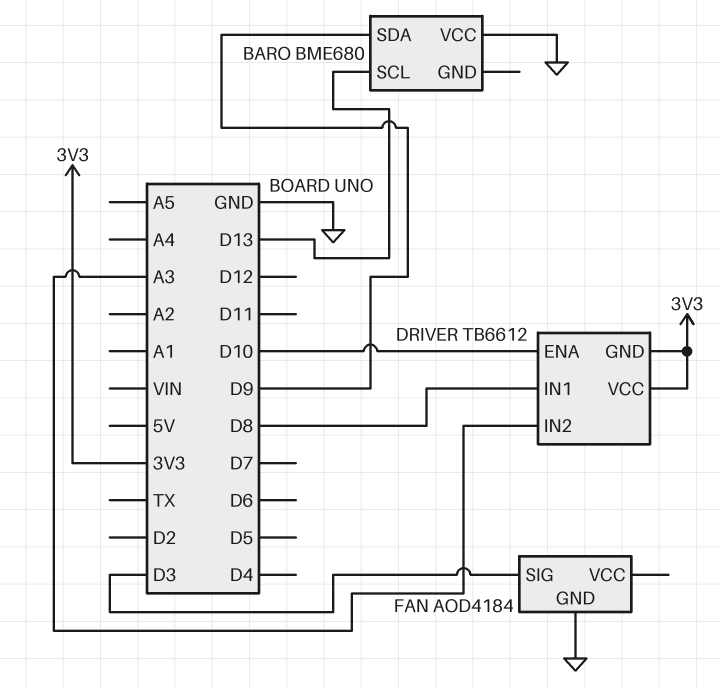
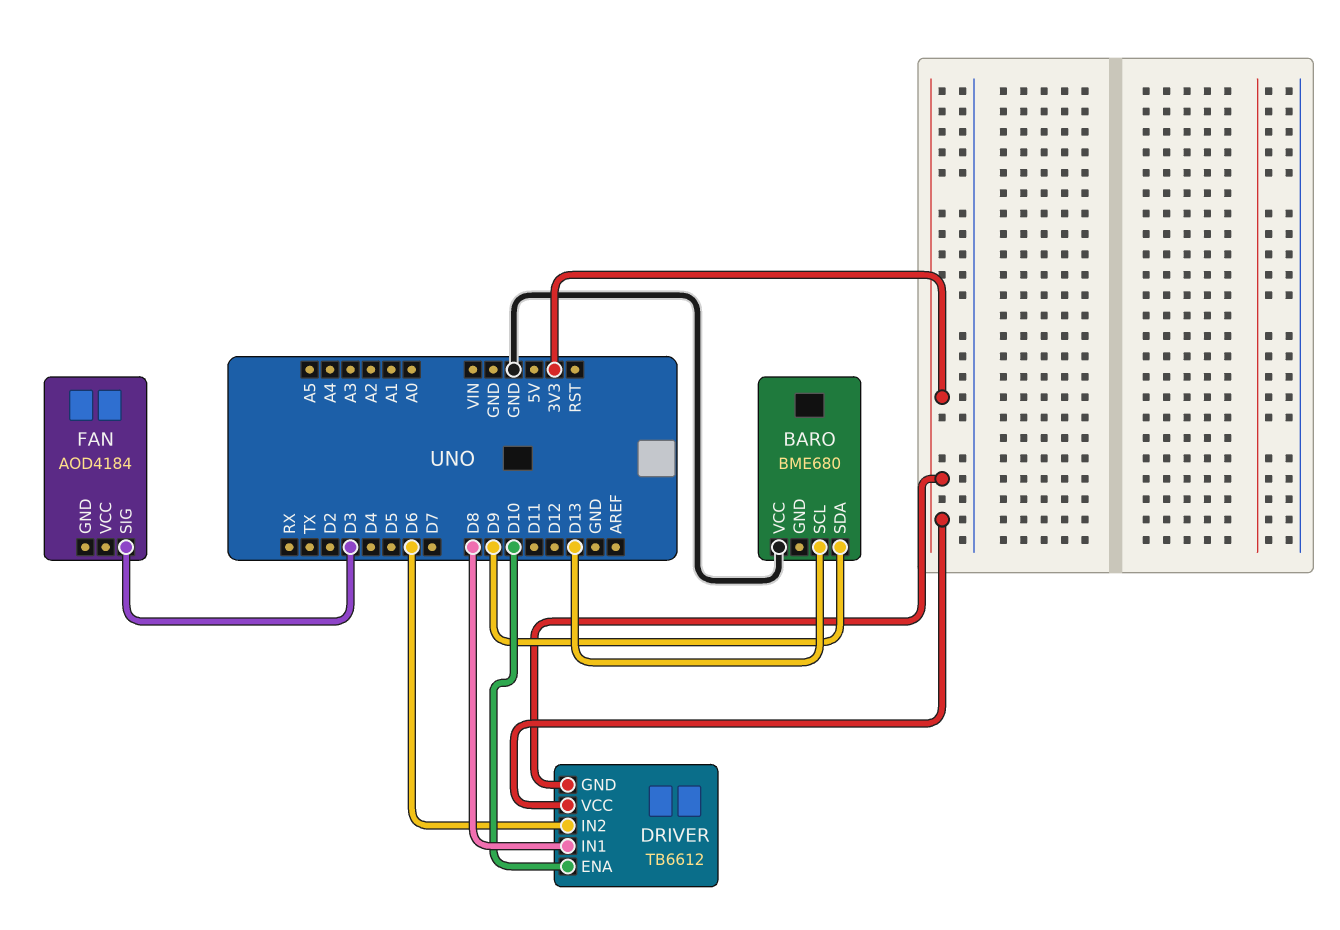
DRIVER pin IN2: A3 -> D6
FAN pin GND: GND -> none

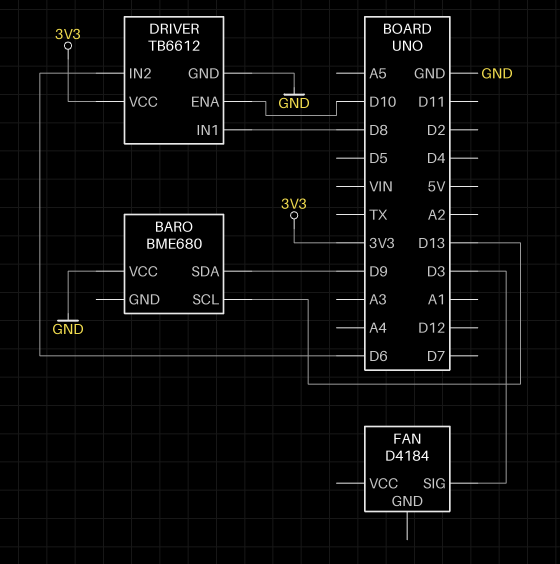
DRIVER pin GND: 3V3 -> GND
FAN: AOD4184 -> D4184

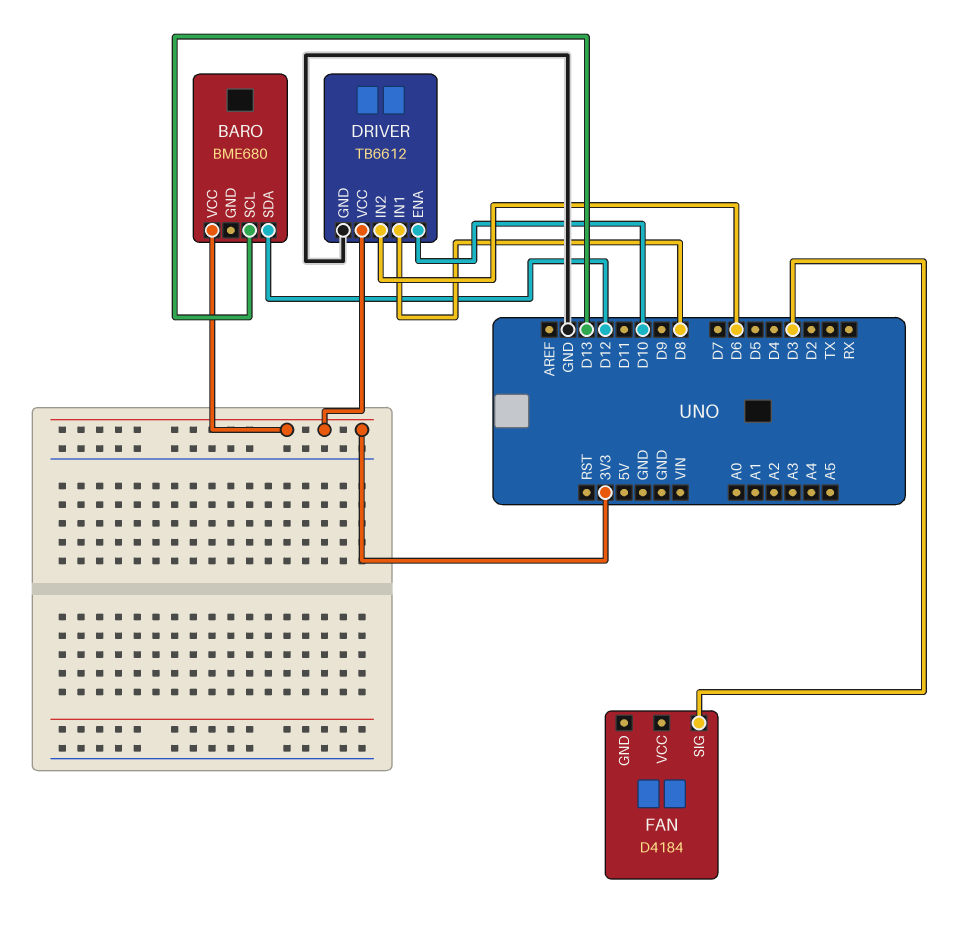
BARO pin SDA: D9 -> D12
BARO pin VCC: GND -> 3V3

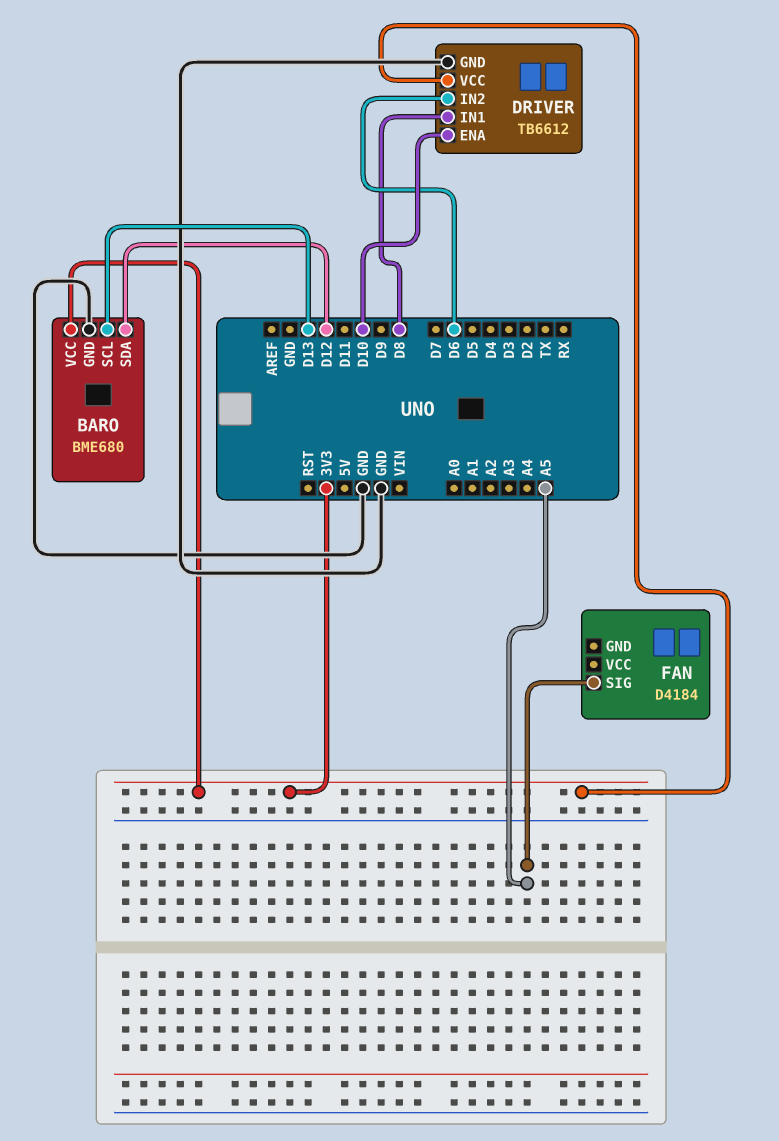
BARO pin GND: none -> GND
FAN pin SIG: D3 -> A5

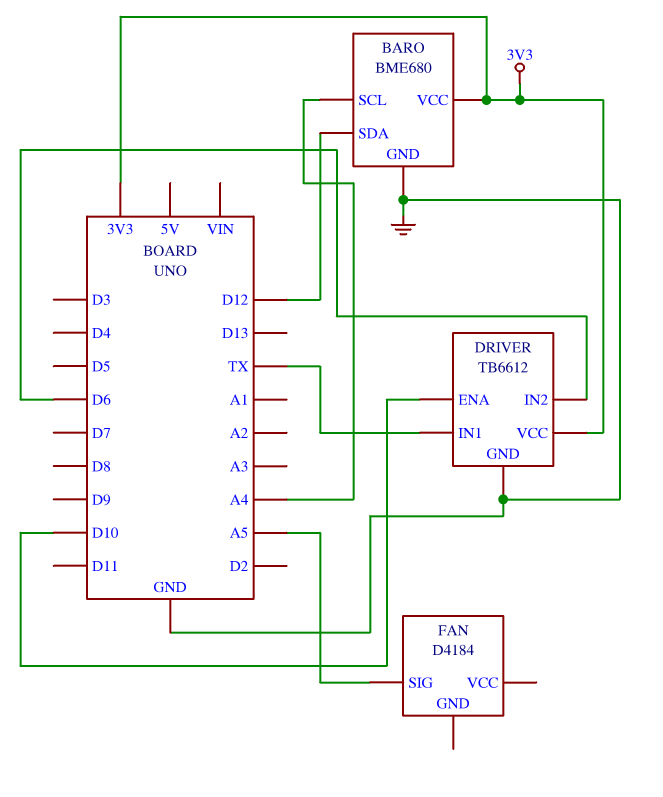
BARO pin SCL: D13 -> A4
DRIVER pin IN1: D8 -> TX

